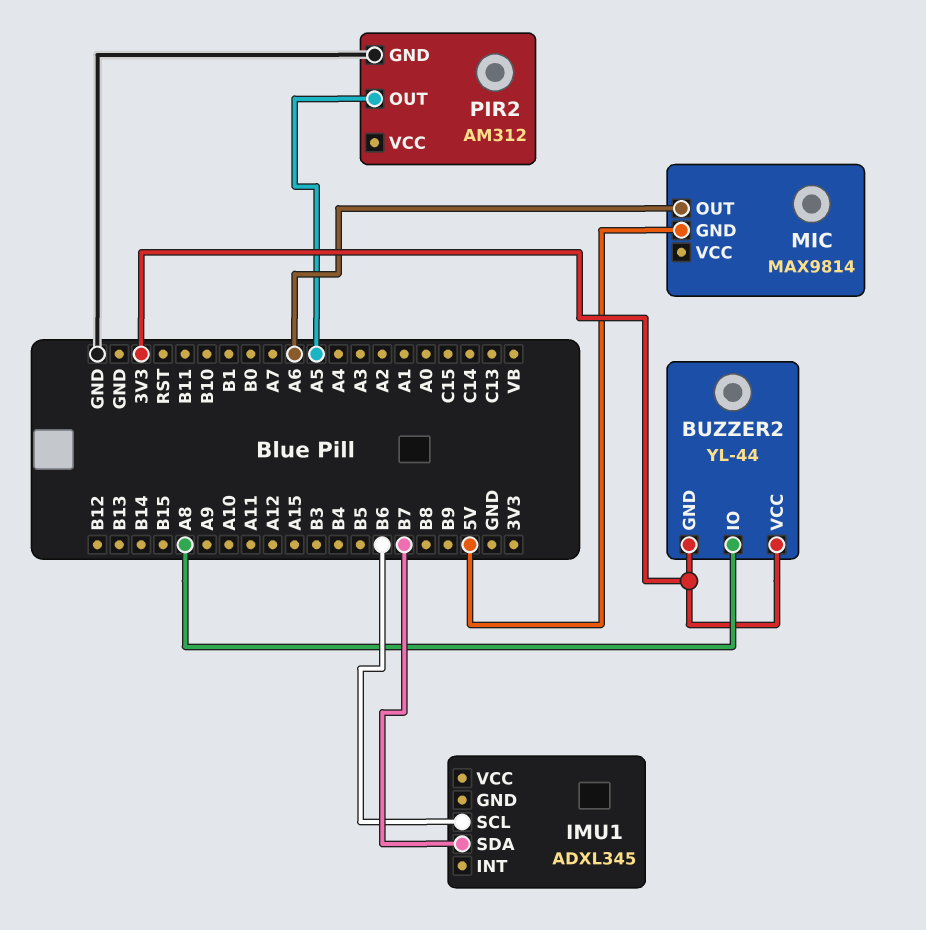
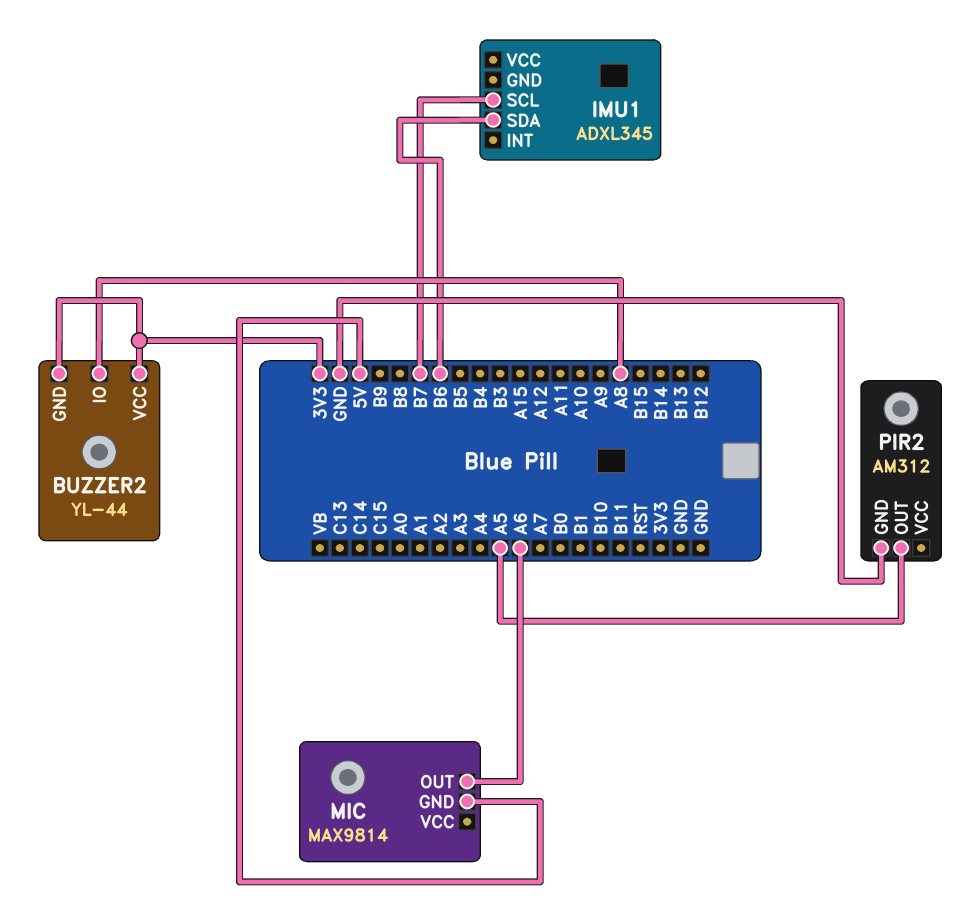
IMU1 pin SCL: B6 -> B7
IMU1 pin SDA: B7 -> B6

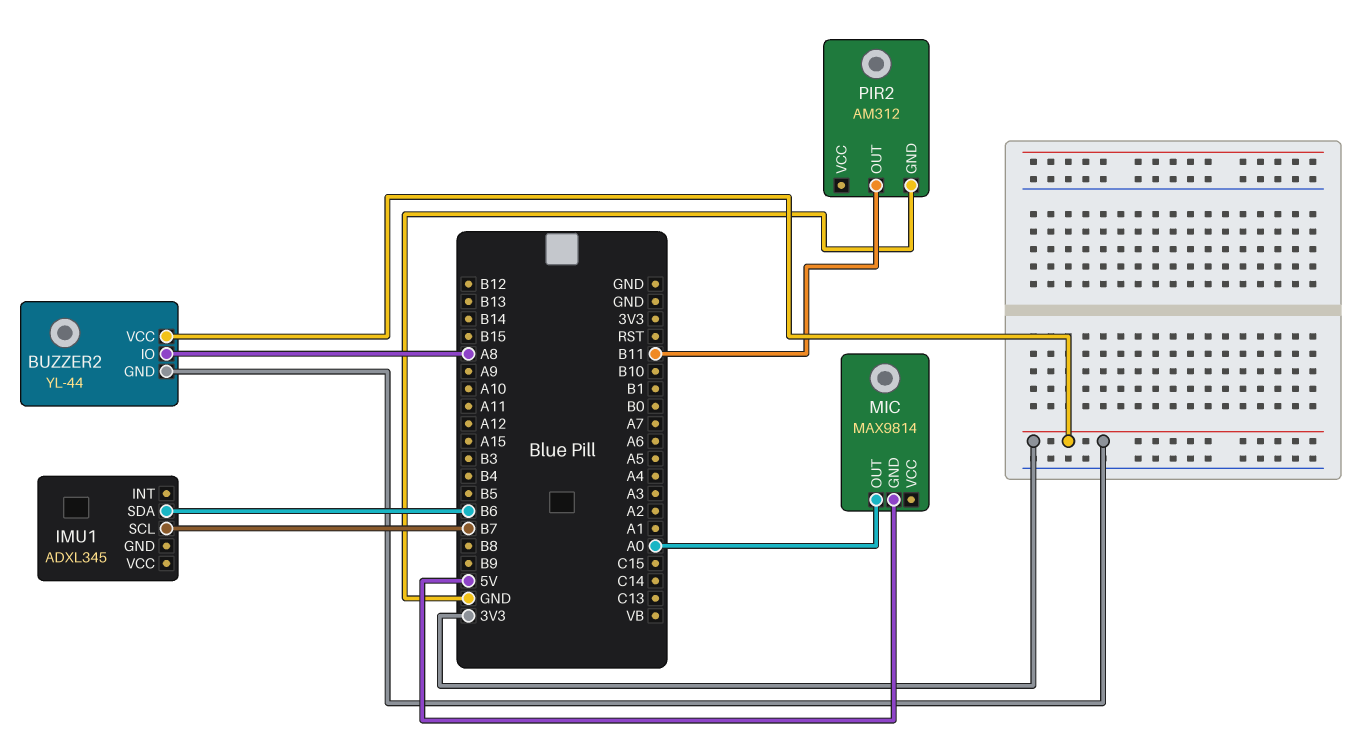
MIC pin OUT: A6 -> A0
PIR2 pin OUT: A5 -> B11

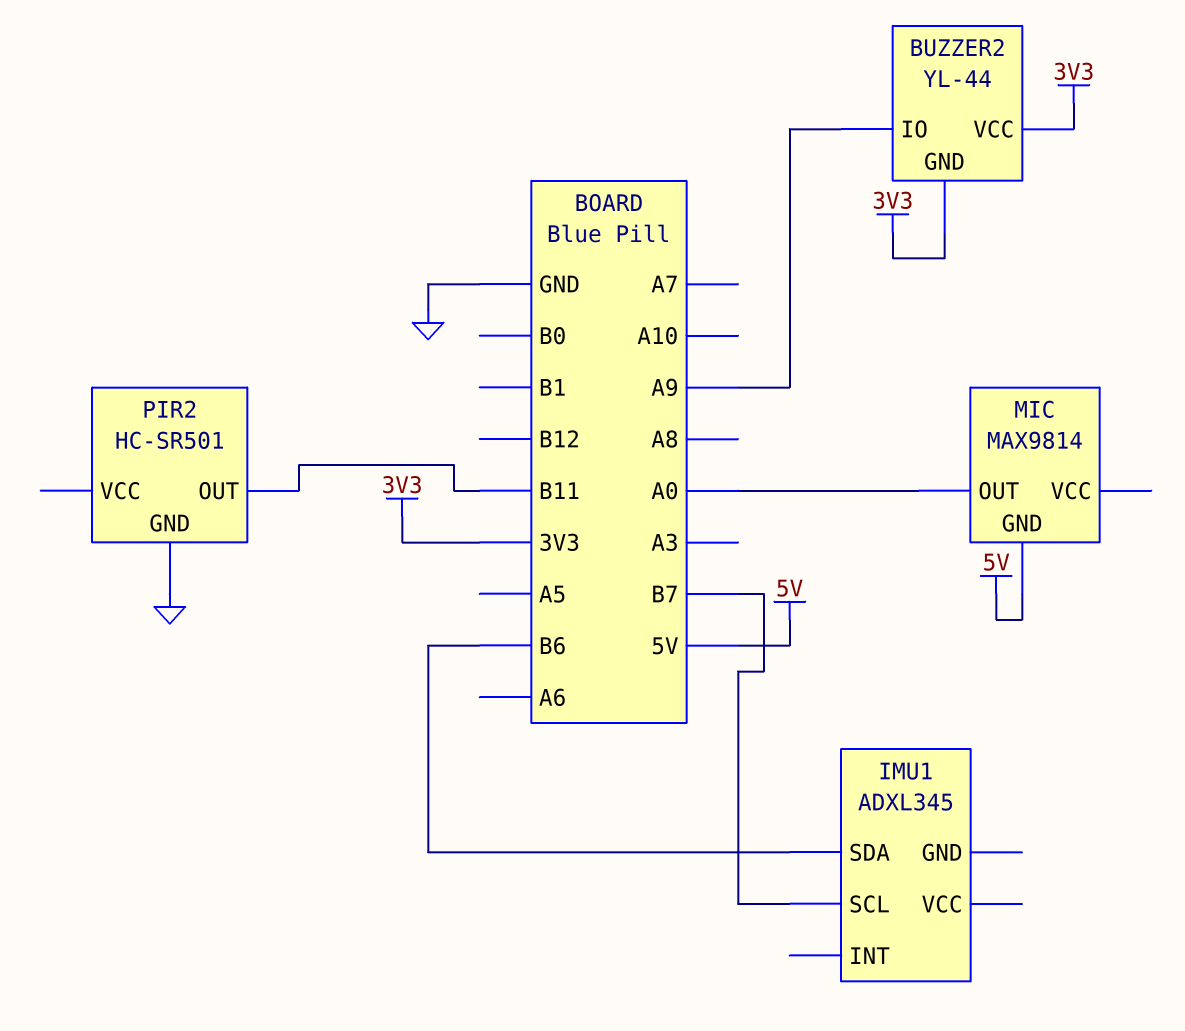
BUZZER2 pin IO: A8 -> A9
PIR2: AM312 -> HC-SR501

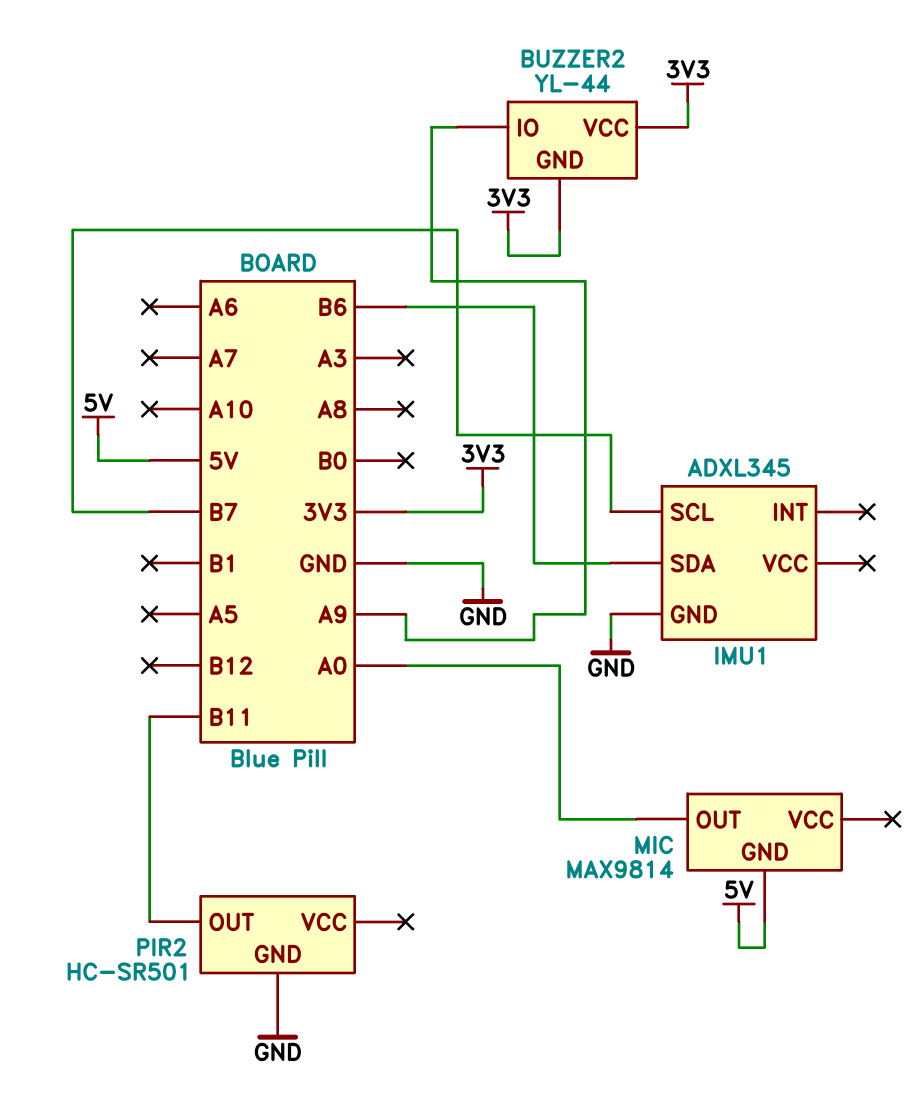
IMU1 pin GND: none -> GND

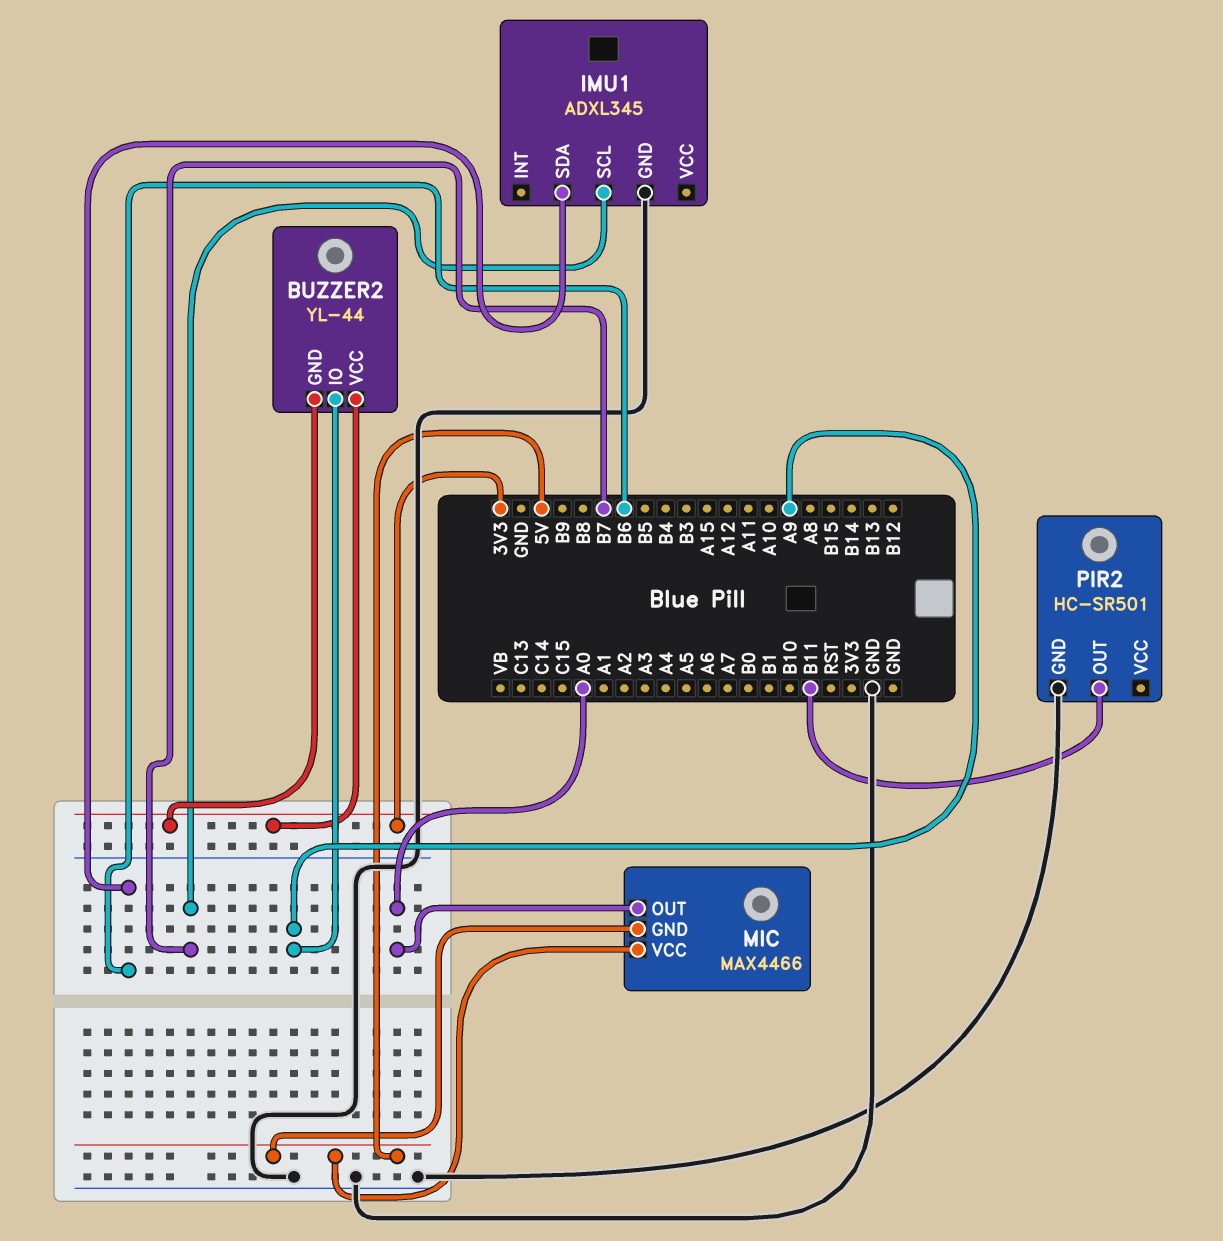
MIC: MAX9814 -> MAX4466
MIC pin VCC: none -> 5V

